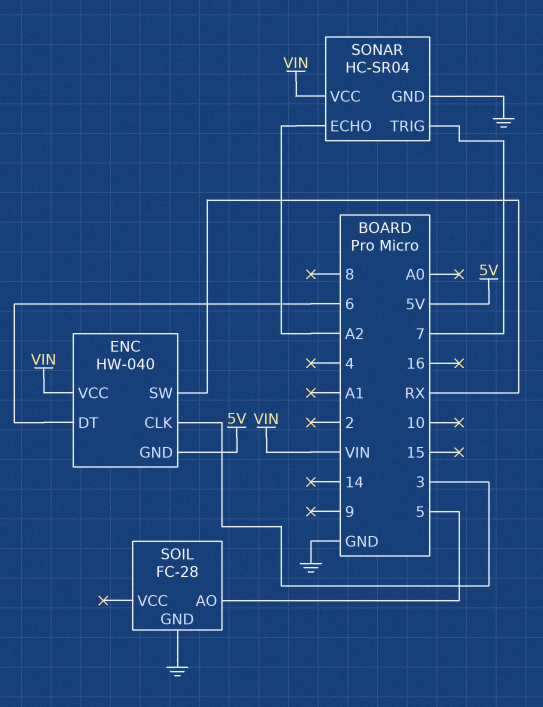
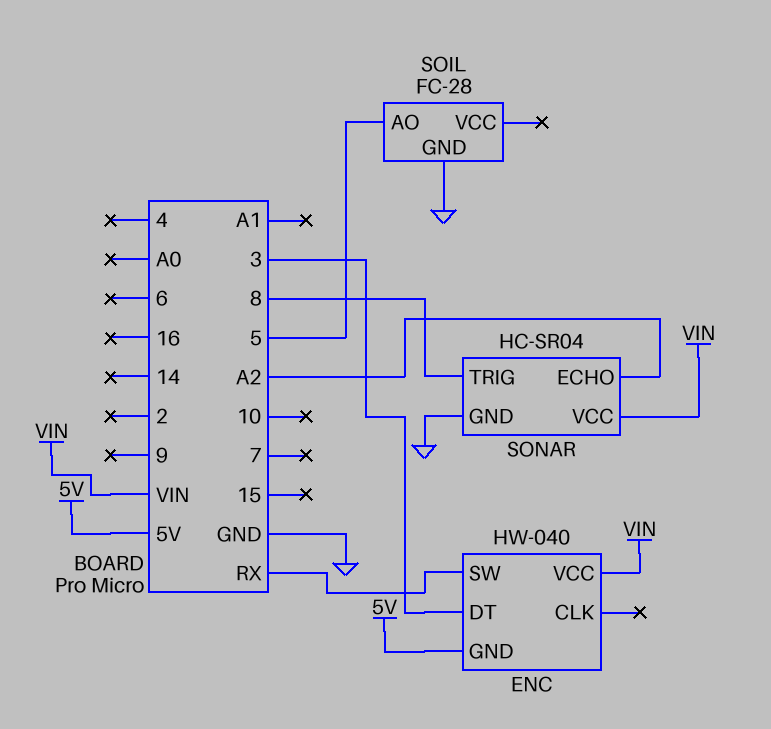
ENC pin CLK: 3 -> none
ENC pin DT: 6 -> 3
SONAR pin TRIG: 7 -> 8

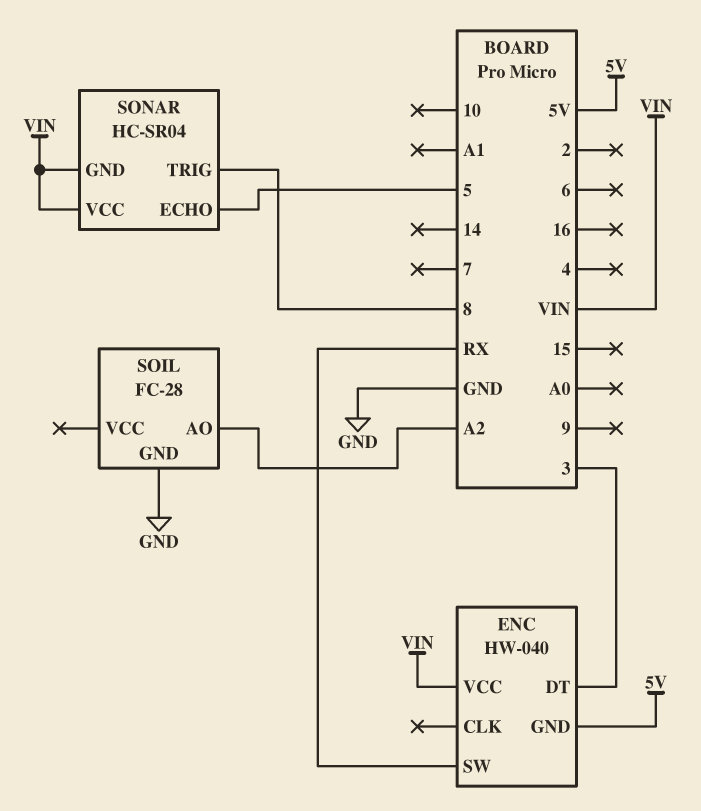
SOIL pin AO: 5 -> A2
SONAR pin ECHO: A2 -> 5
SONAR pin GND: GND -> VIN

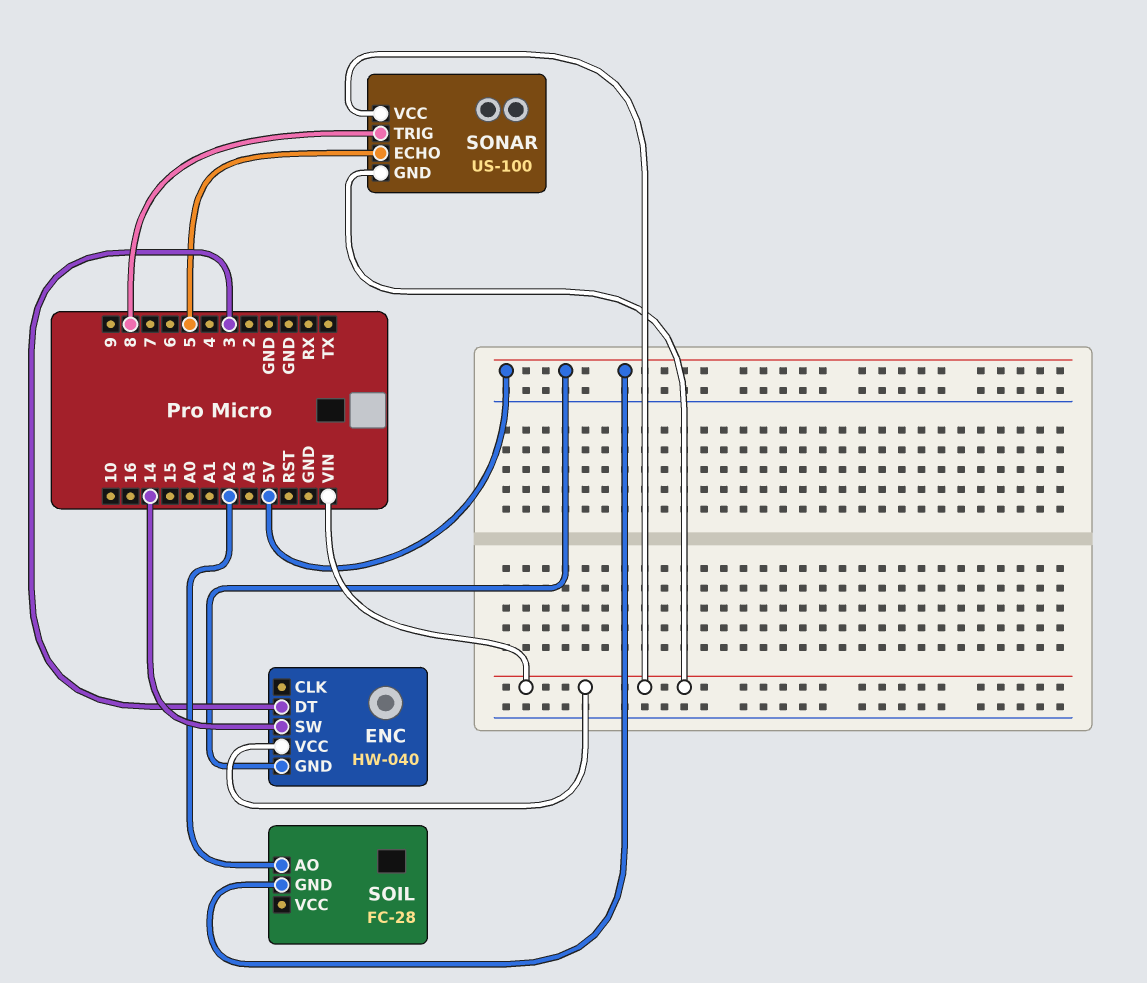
ENC pin SW: RX -> 14
SOIL pin GND: GND -> 5V
SONAR: HC-SR04 -> US-100

